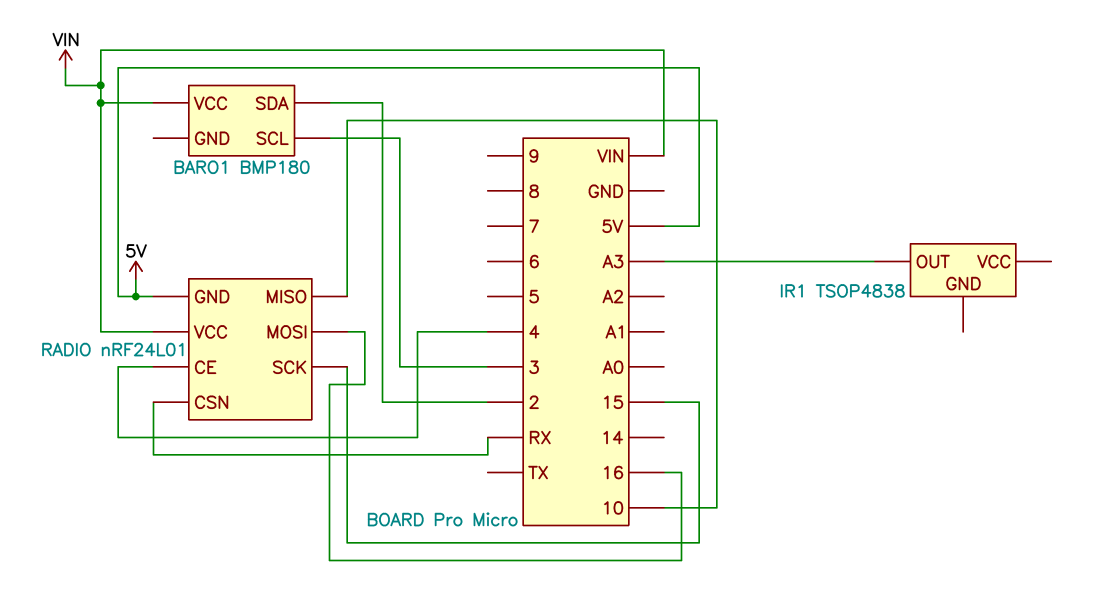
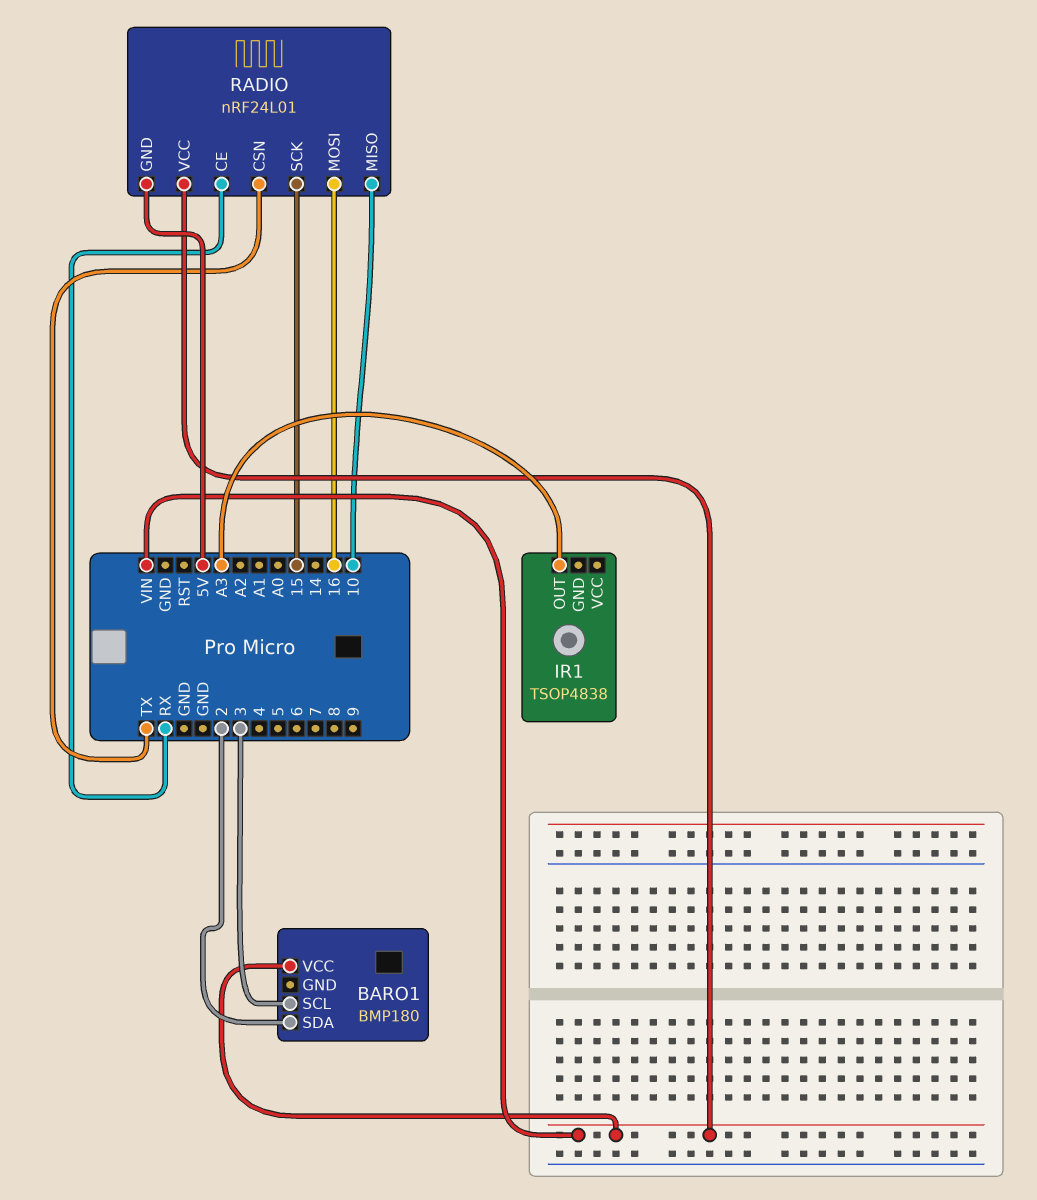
RADIO pin CE: 4 -> RX
RADIO pin CSN: RX -> TX

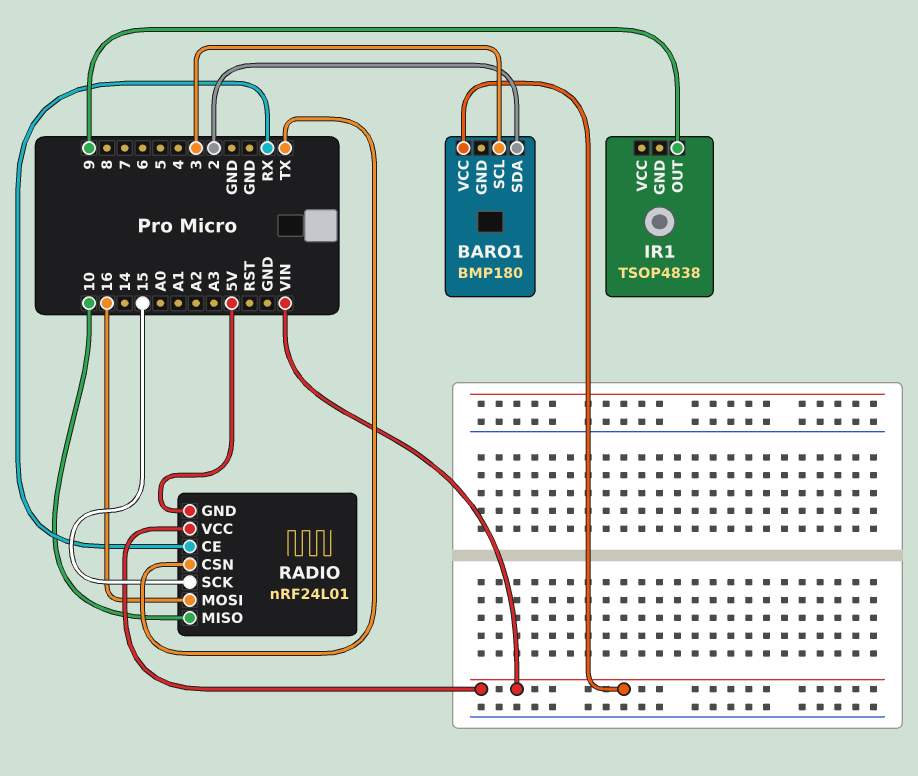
IR1 pin OUT: A3 -> 9

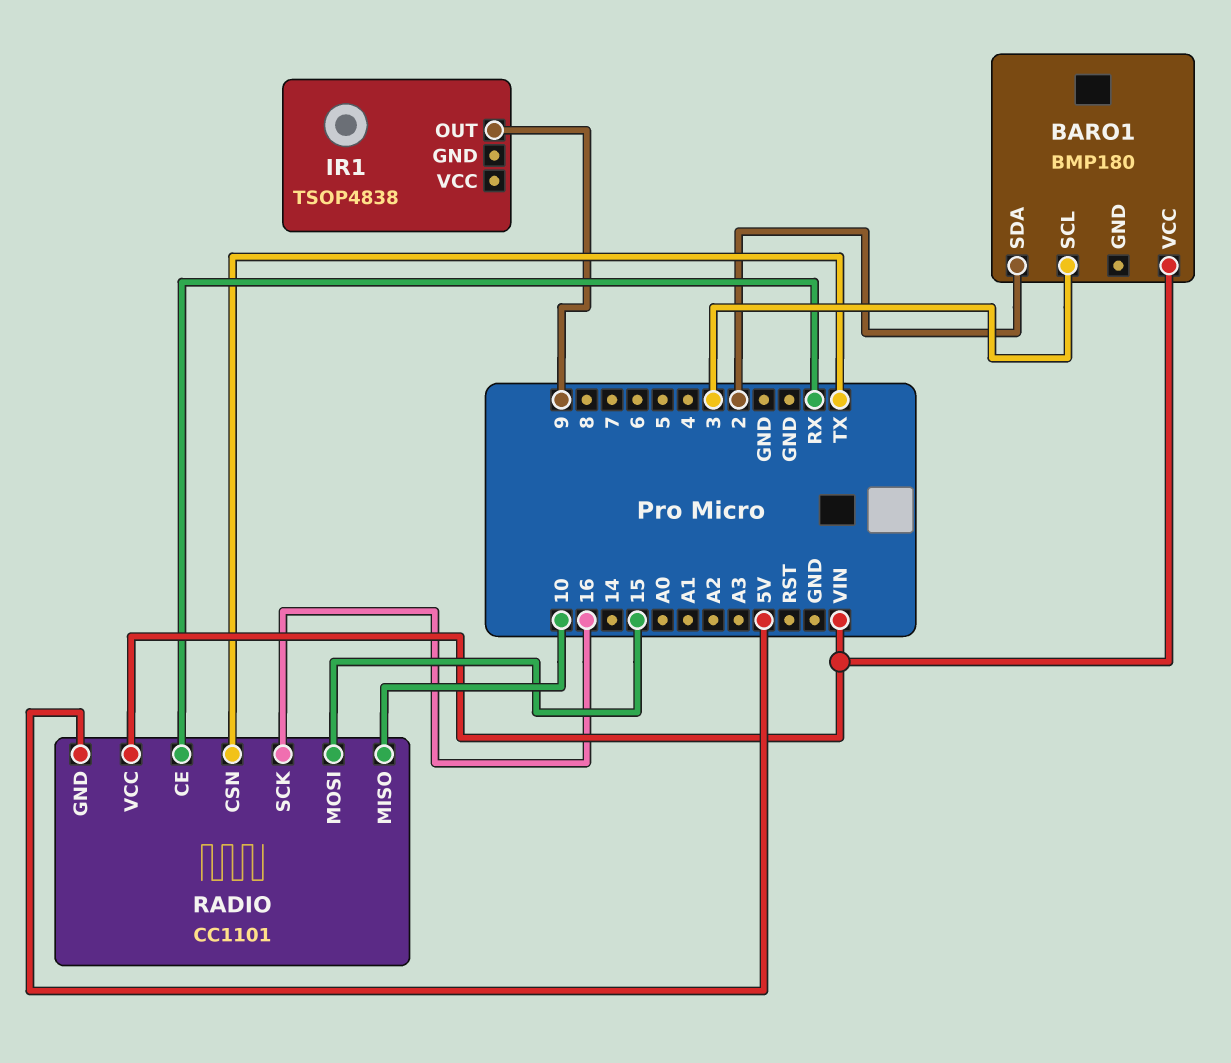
RADIO: nRF24L01 -> CC1101
RADIO pin MOSI: 16 -> 15
RADIO pin SCK: 15 -> 16

